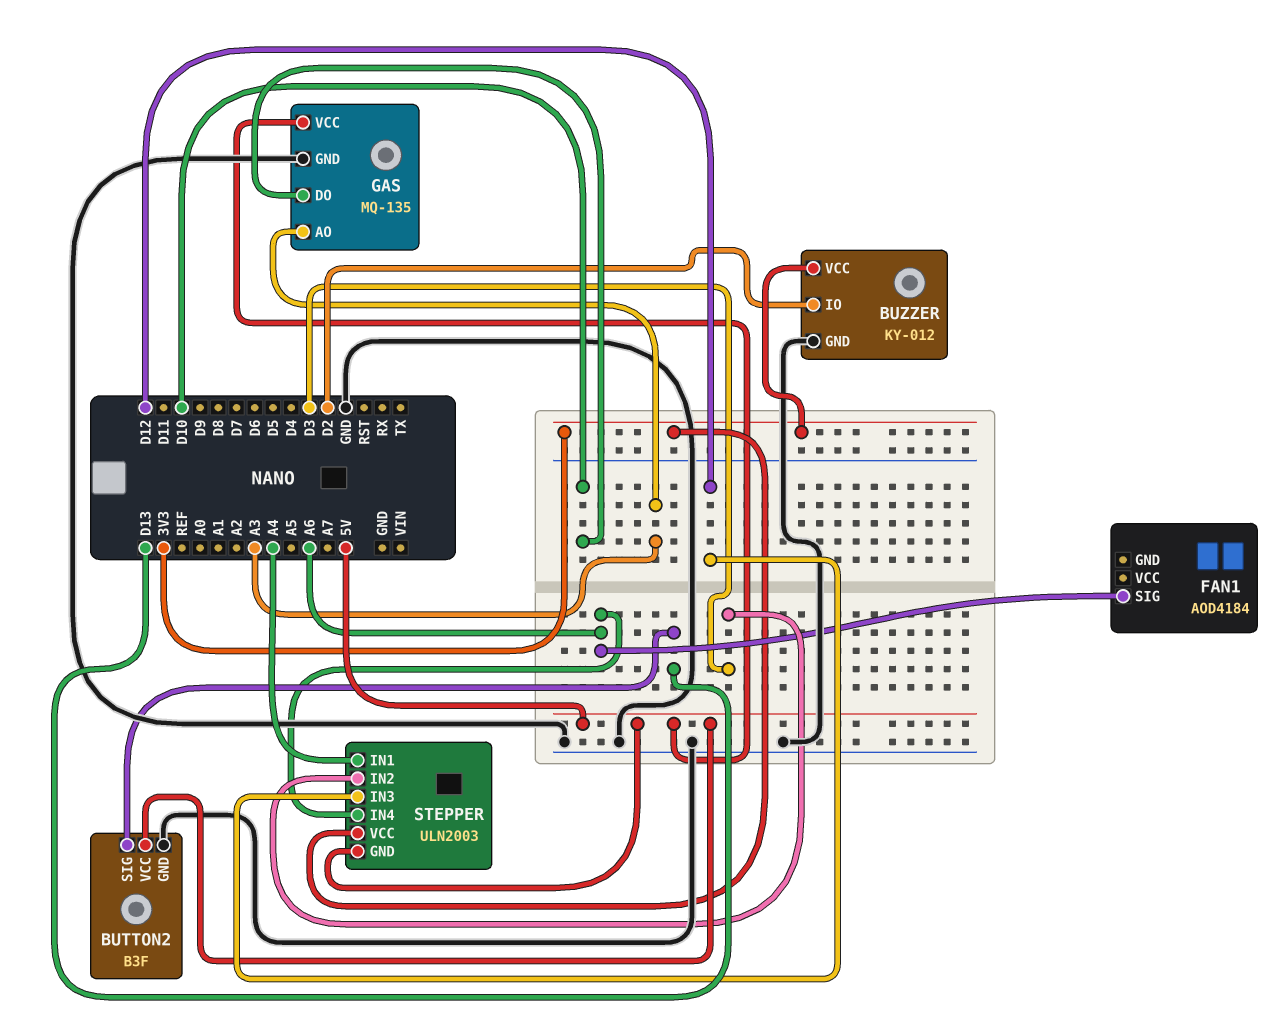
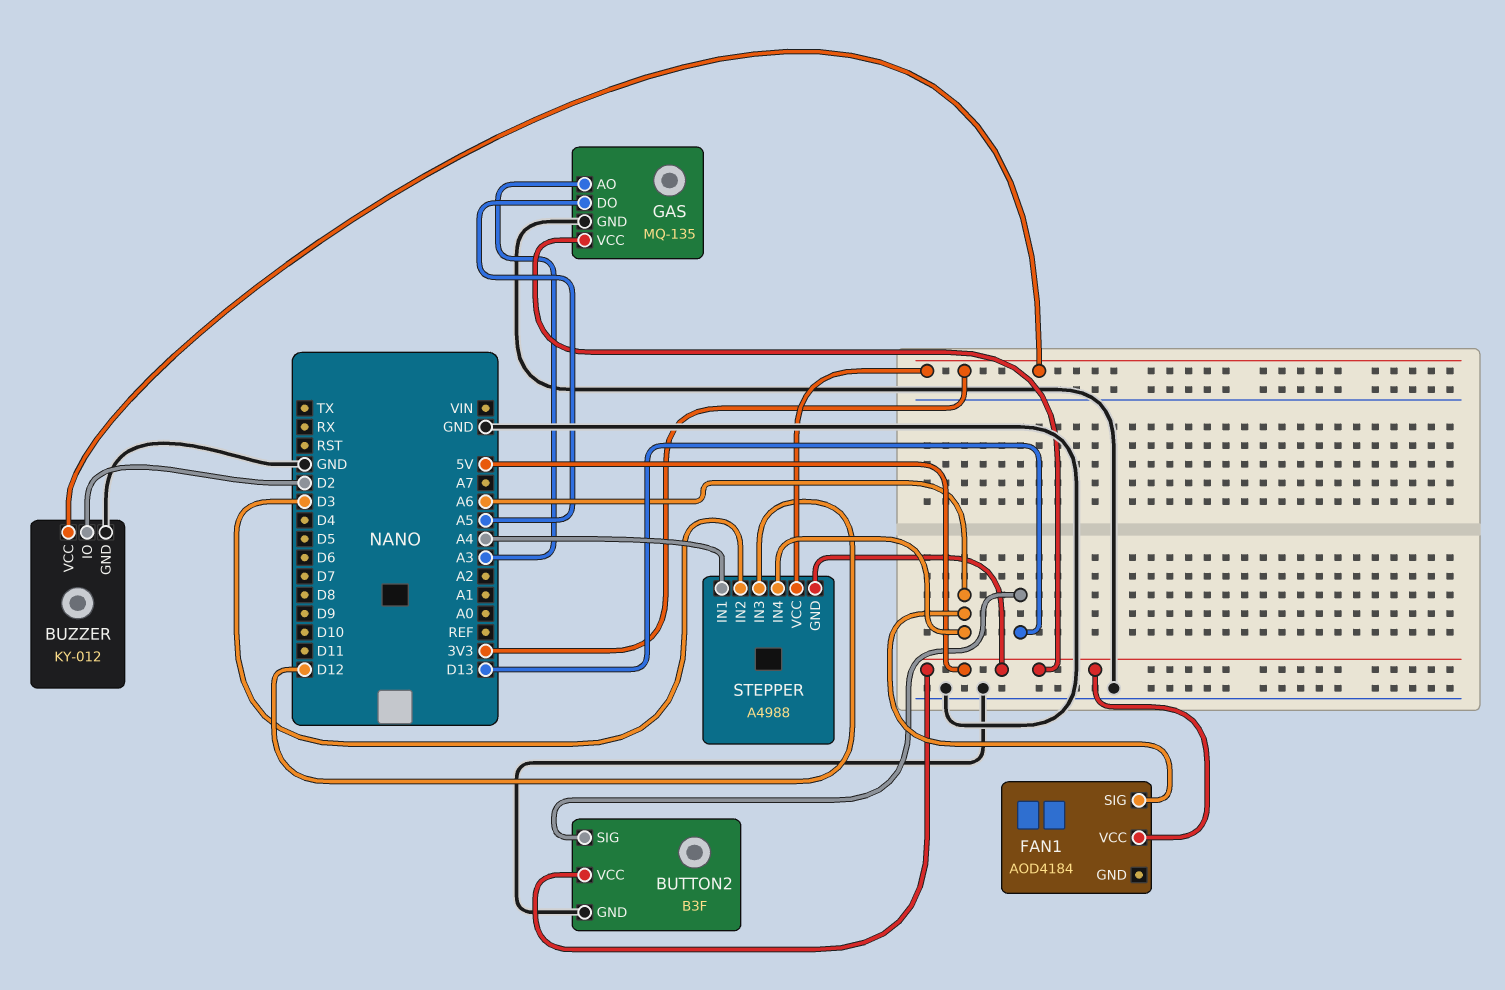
FAN1 pin VCC: none -> 5V
GAS pin DO: D10 -> A5
STEPPER: ULN2003 -> A4988

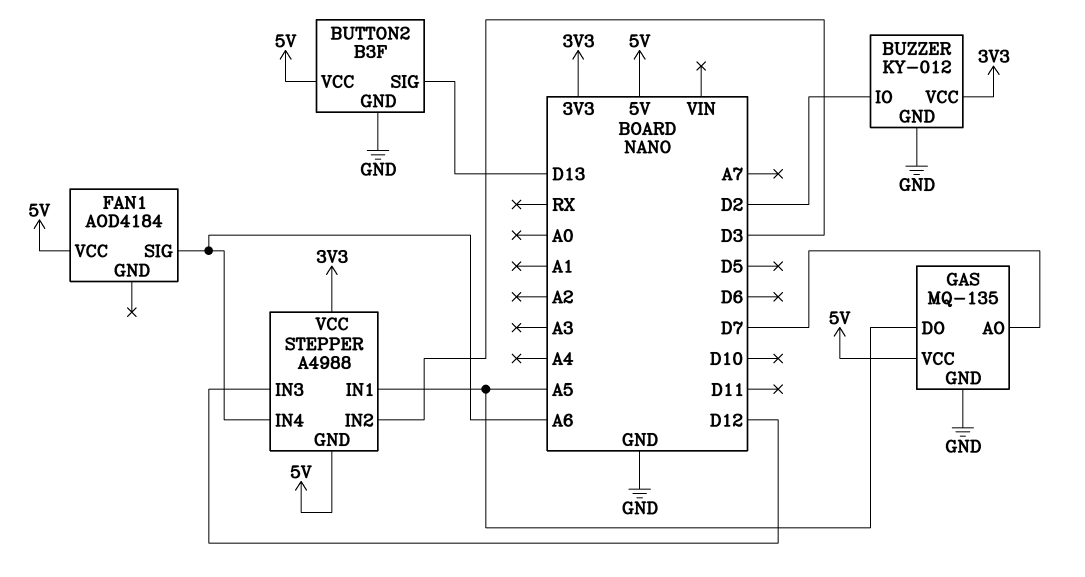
GAS pin AO: A3 -> D7
STEPPER pin IN1: A4 -> A5

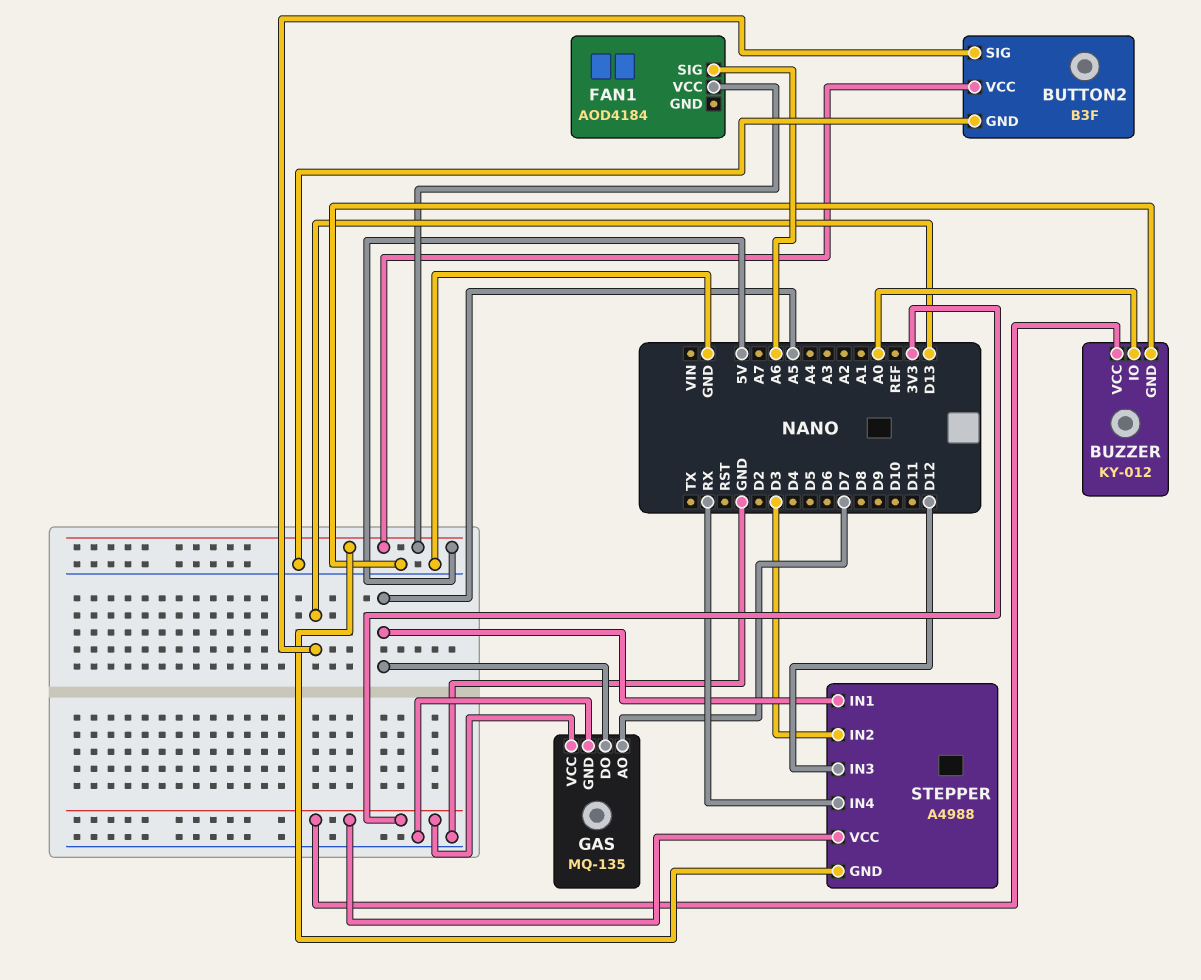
BUZZER pin IO: D2 -> A0
GAS pin VCC: 5V -> 3V3
STEPPER pin IN4: A6 -> RX

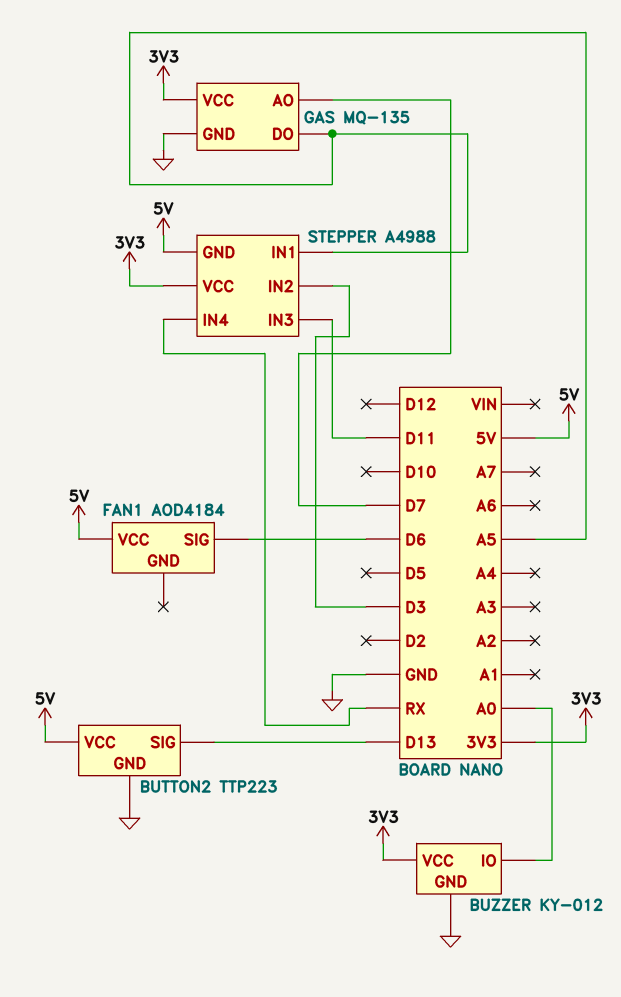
BUTTON2: B3F -> TTP223
FAN1 pin SIG: A6 -> D6
STEPPER pin IN3: D12 -> D11

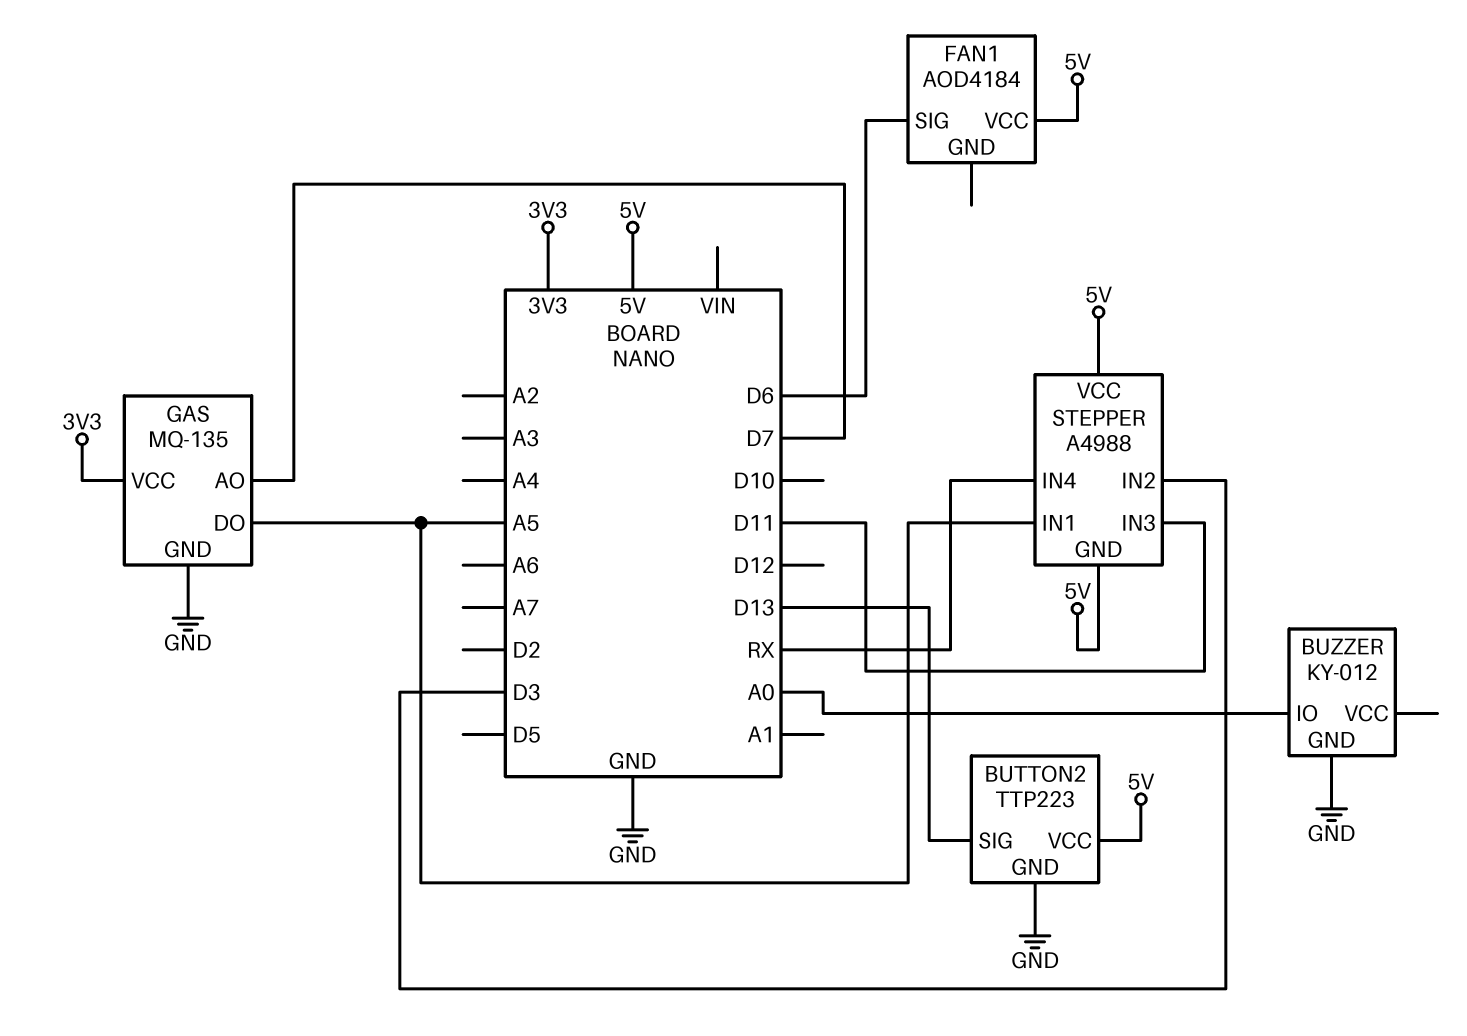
BUZZER pin VCC: 3V3 -> none
STEPPER pin VCC: 3V3 -> 5V

